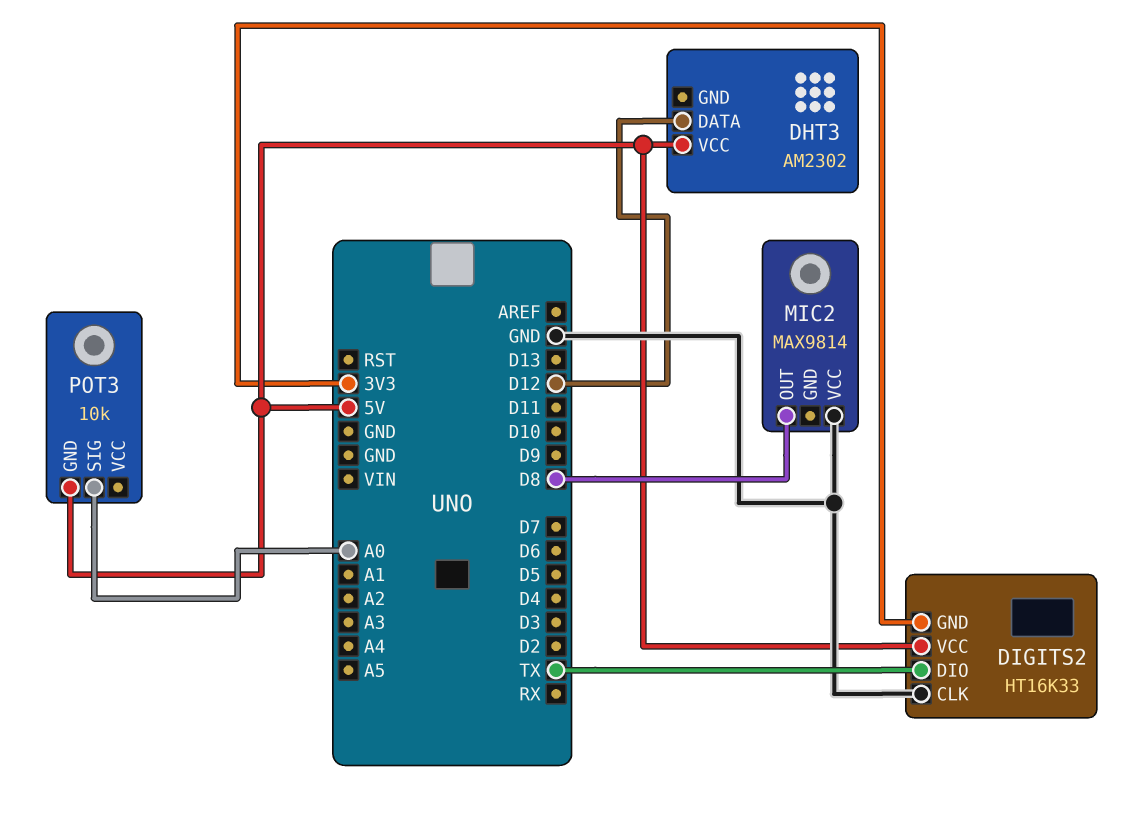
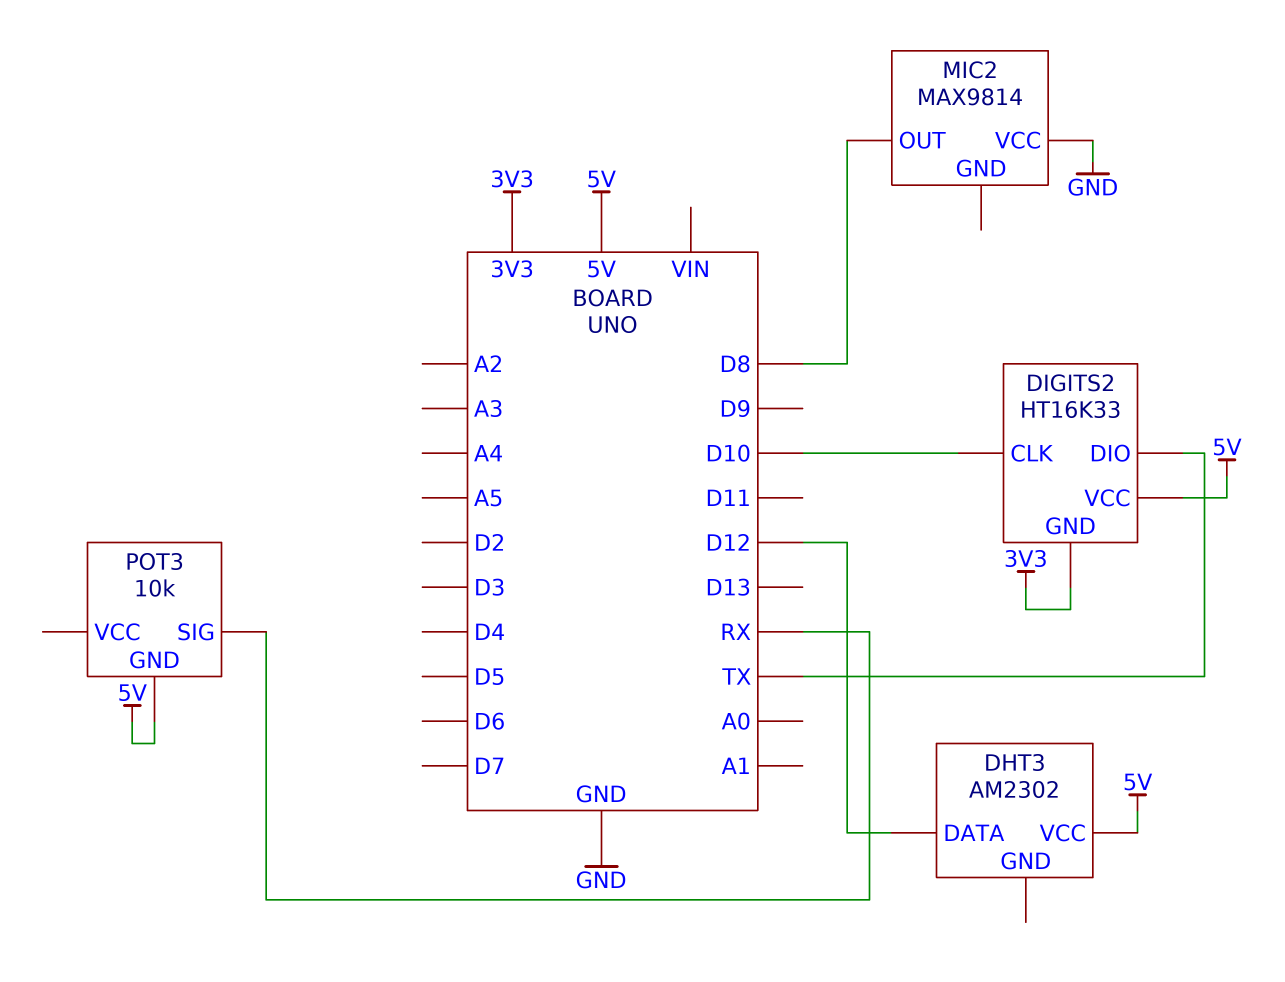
DIGITS2 pin CLK: GND -> D10
POT3 pin SIG: A0 -> RX

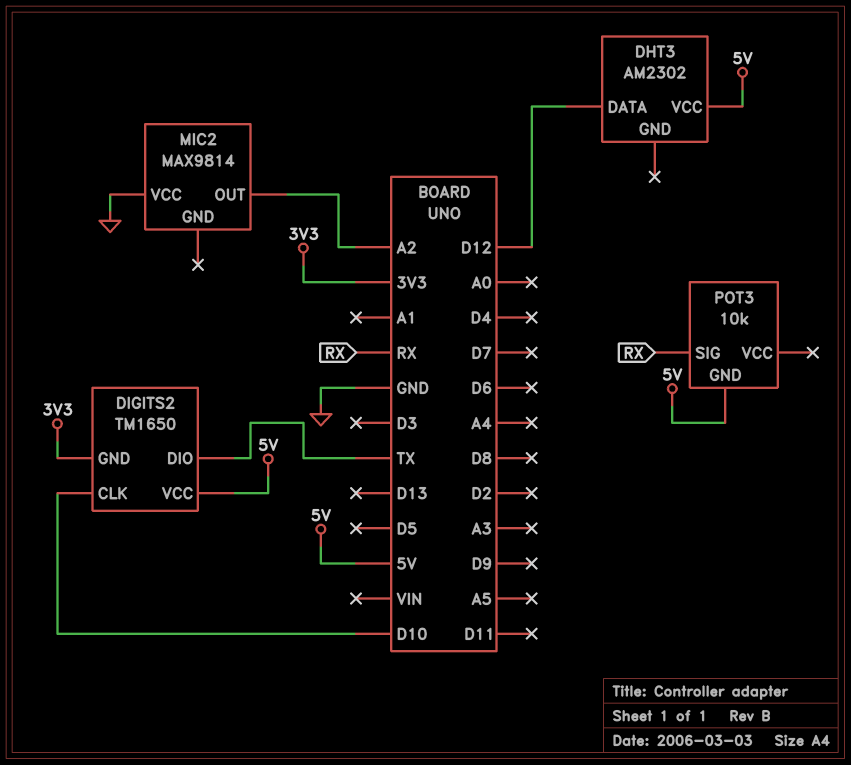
DIGITS2: HT16K33 -> TM1650
MIC2 pin OUT: D8 -> A2

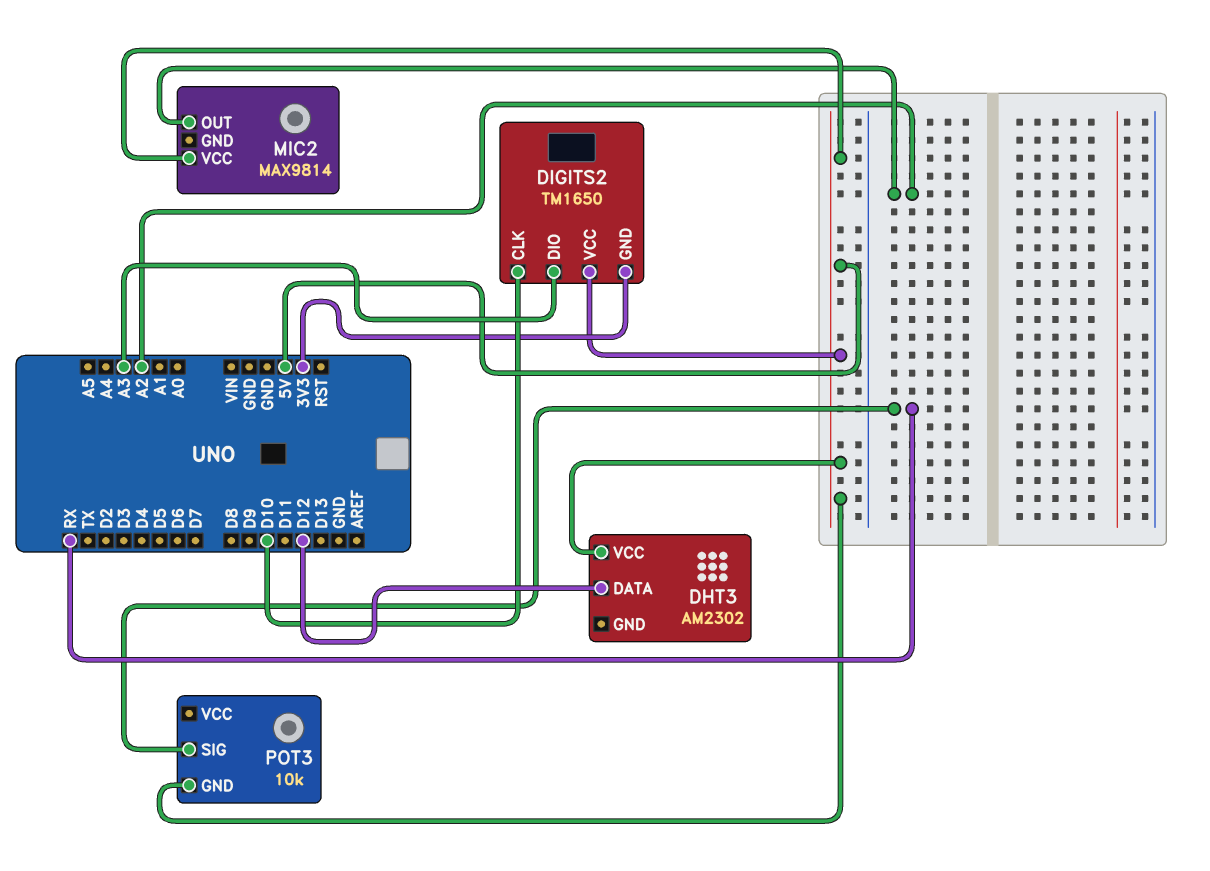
DIGITS2 pin DIO: TX -> A3
MIC2 pin VCC: GND -> 5V

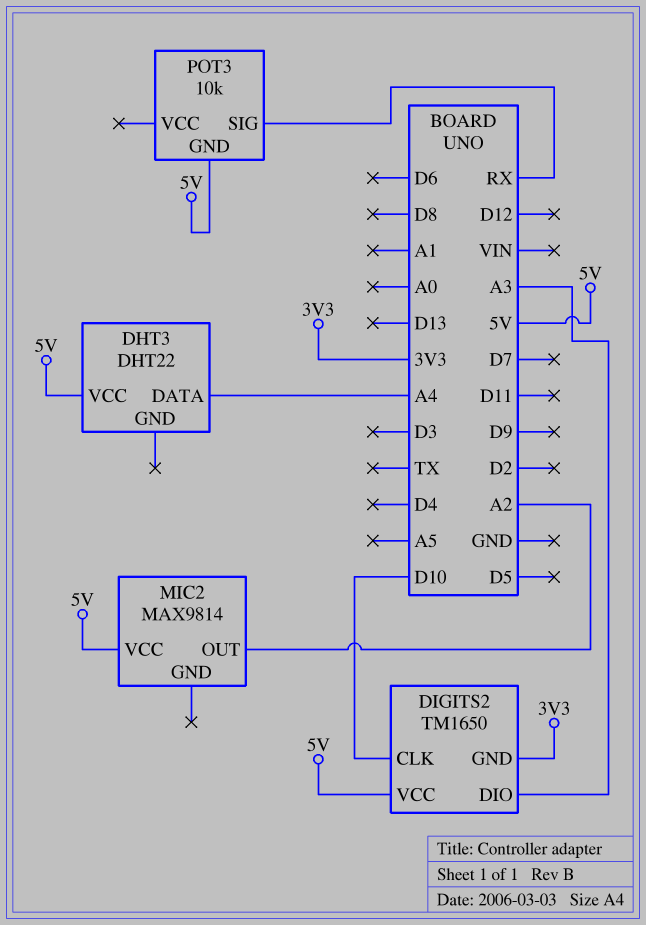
DHT3: AM2302 -> DHT22
DHT3 pin DATA: D12 -> A4

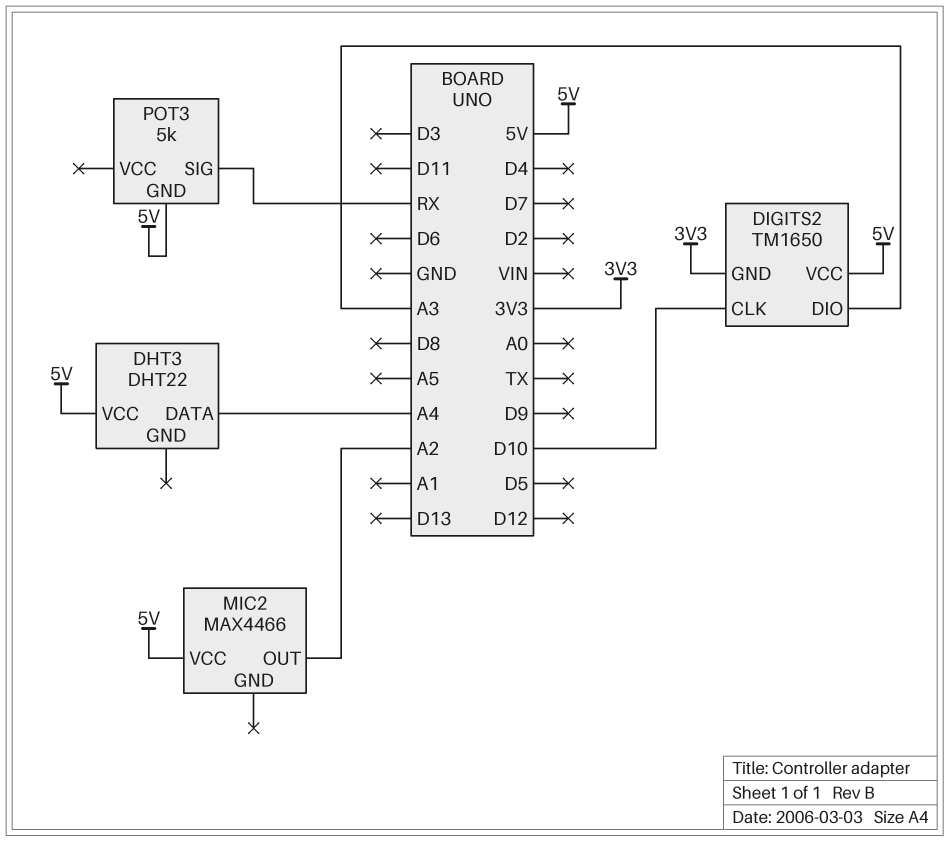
MIC2: MAX9814 -> MAX4466
POT3: 10k -> 5k

